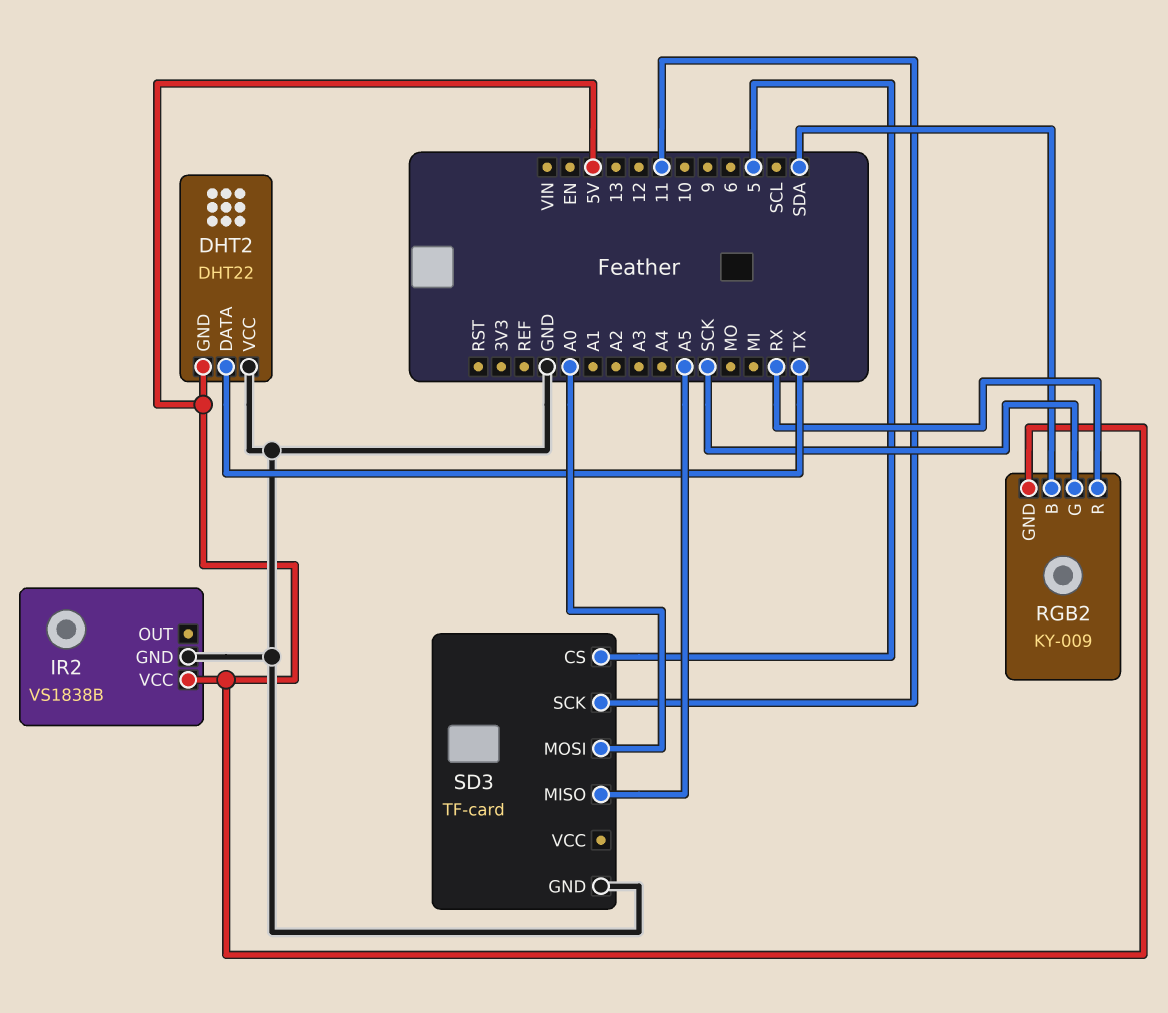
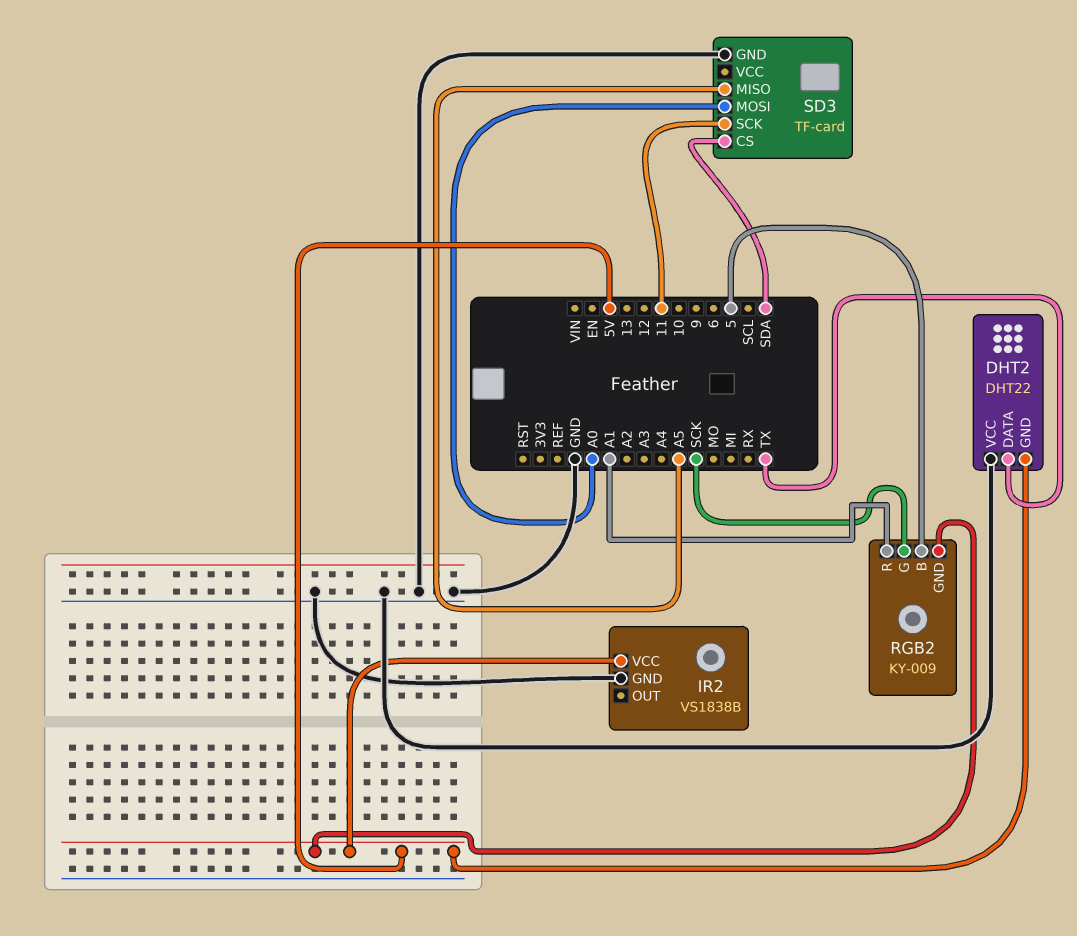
RGB2 pin B: SDA -> 5
RGB2 pin R: RX -> A1
SD3 pin CS: 5 -> SDA

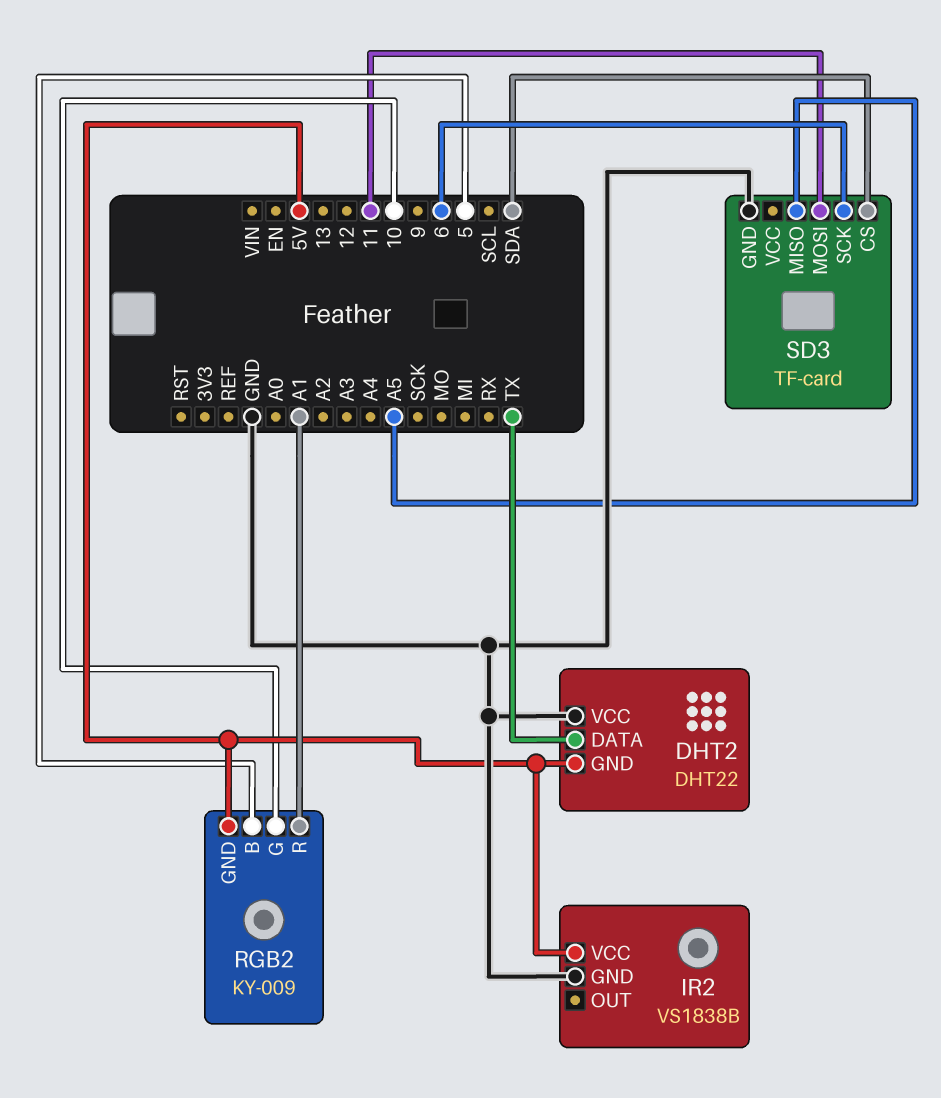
RGB2 pin G: SCK -> 10
SD3 pin MOSI: A0 -> 11
SD3 pin SCK: 11 -> 6

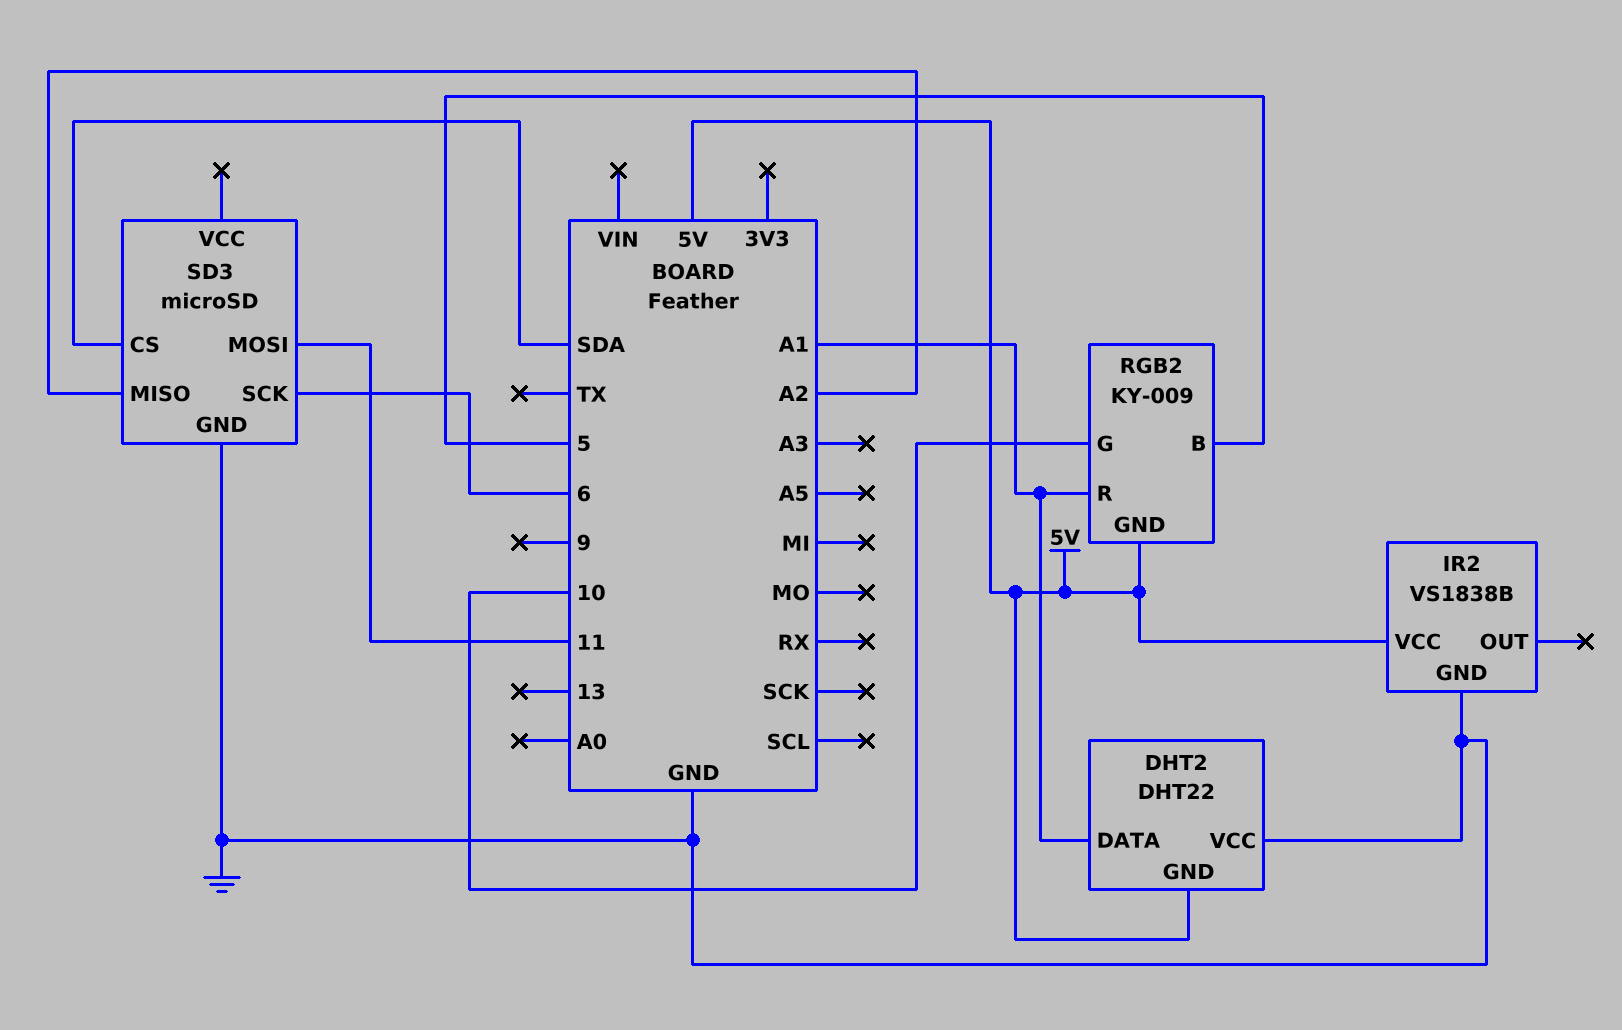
DHT2 pin DATA: TX -> A1
SD3: TF-card -> microSD
SD3 pin MISO: A5 -> A2

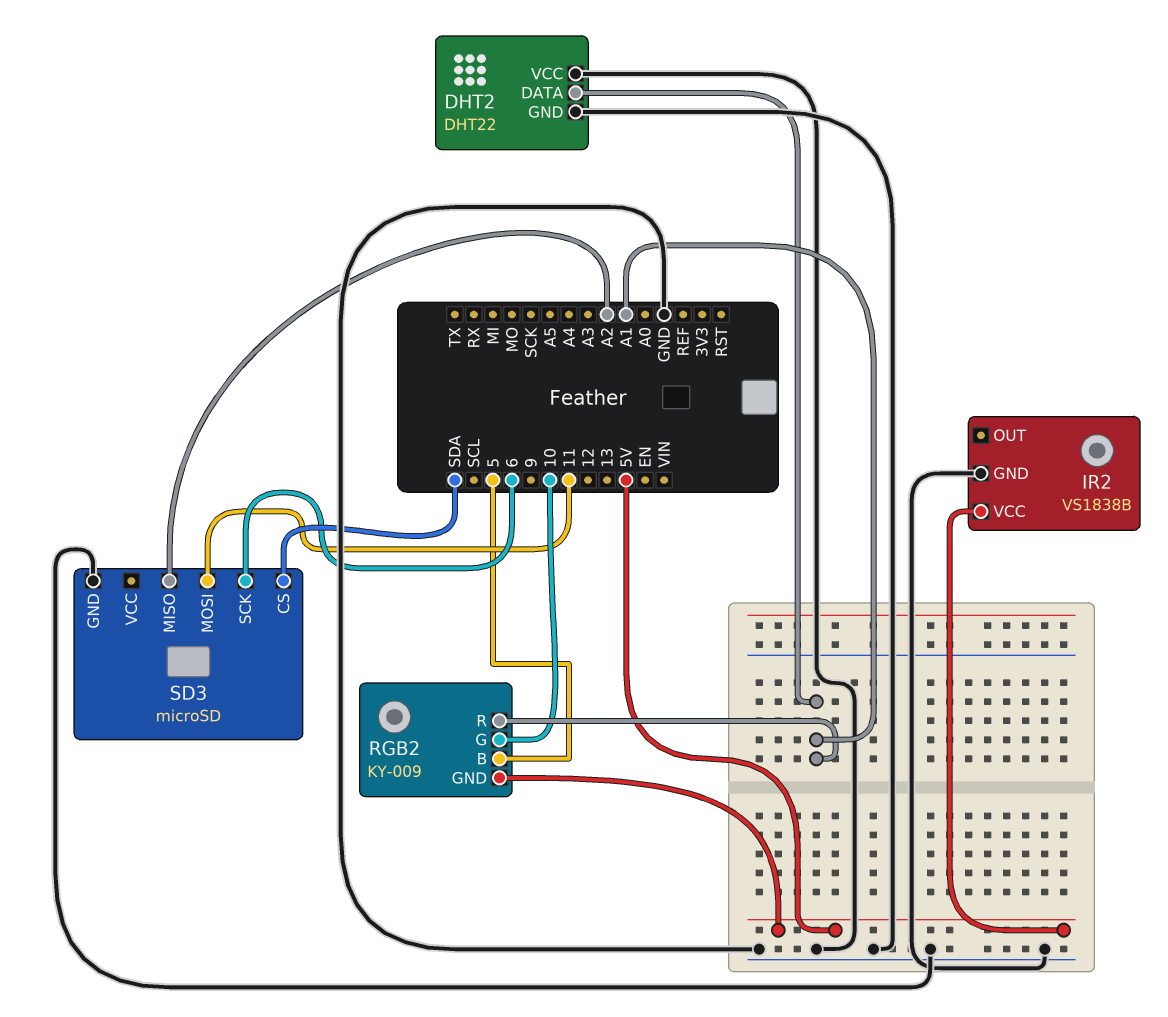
DHT2 pin GND: 5V -> GND

